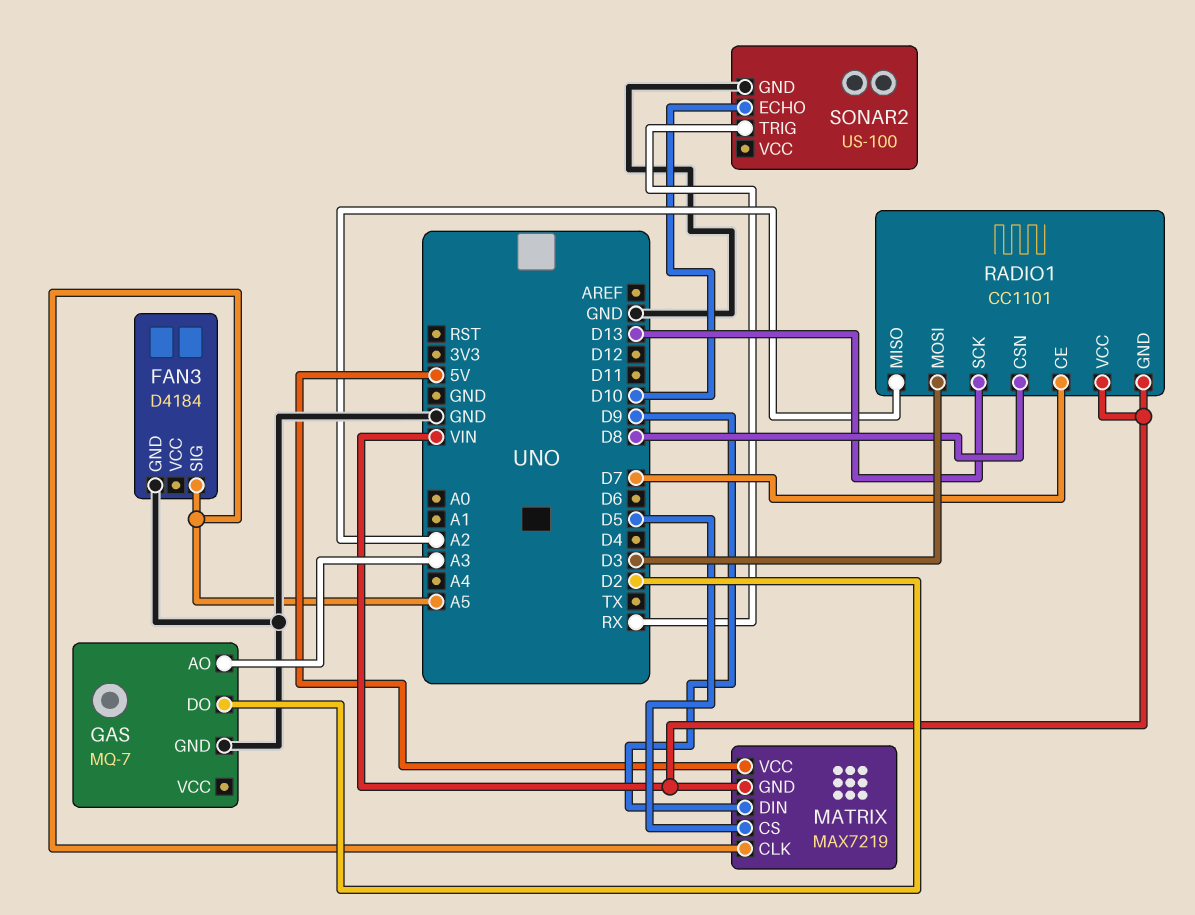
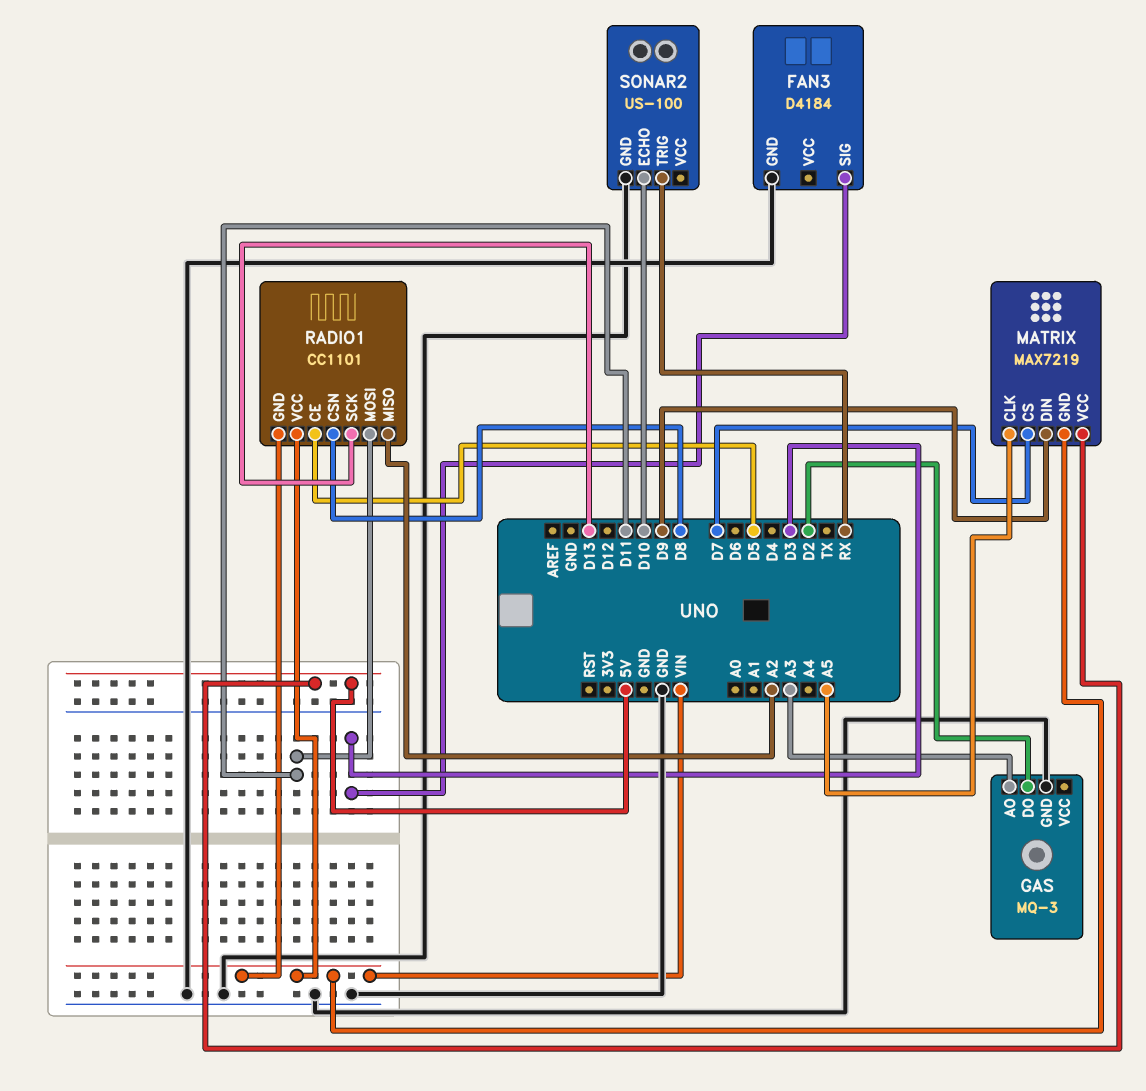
FAN3 pin SIG: A5 -> D3
GAS: MQ-7 -> MQ-3
MATRIX pin CS: D5 -> D7
RADIO1 pin CE: D7 -> D5
RADIO1 pin MOSI: D3 -> D11

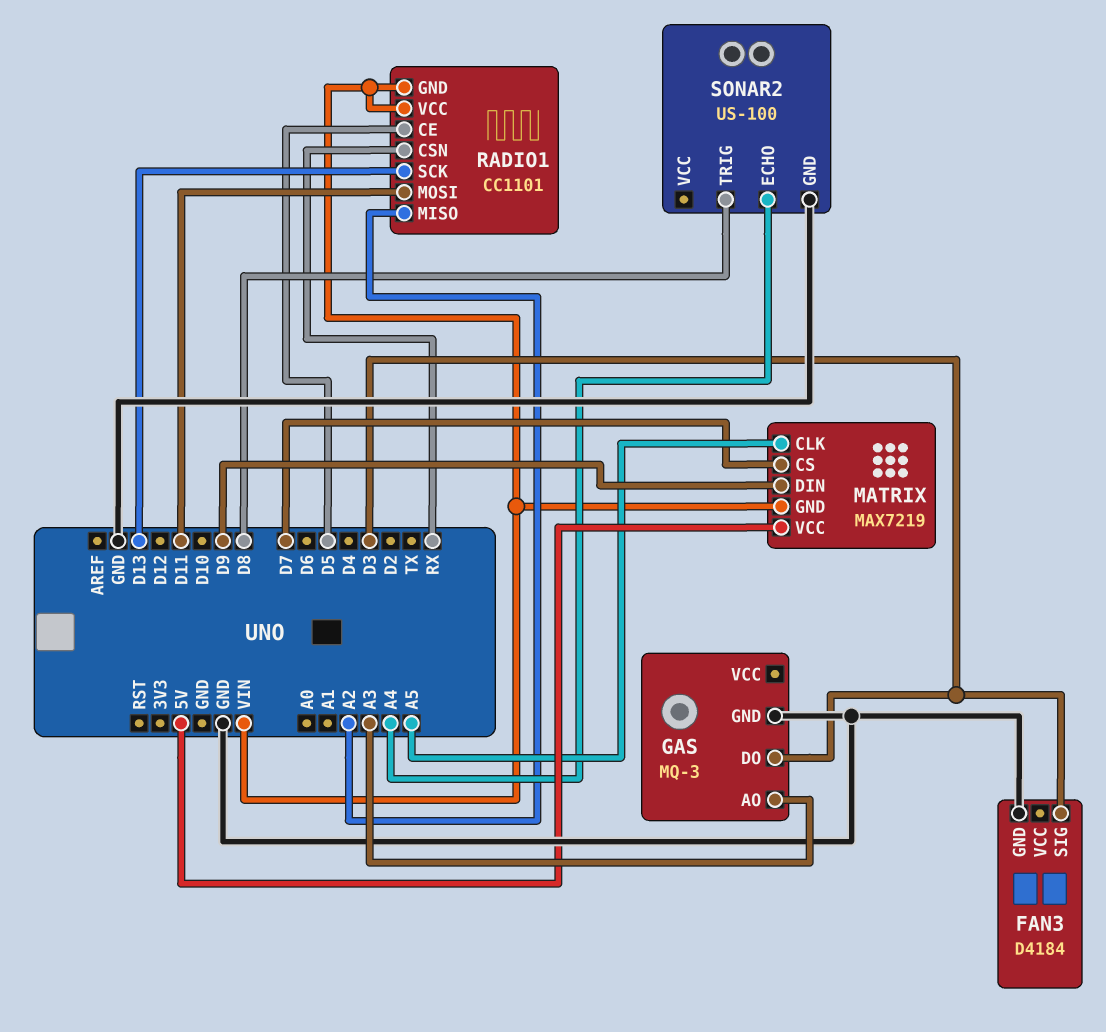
GAS pin DO: D2 -> D3
RADIO1 pin CSN: D8 -> RX
SONAR2 pin ECHO: D10 -> A4
SONAR2 pin TRIG: RX -> D8

